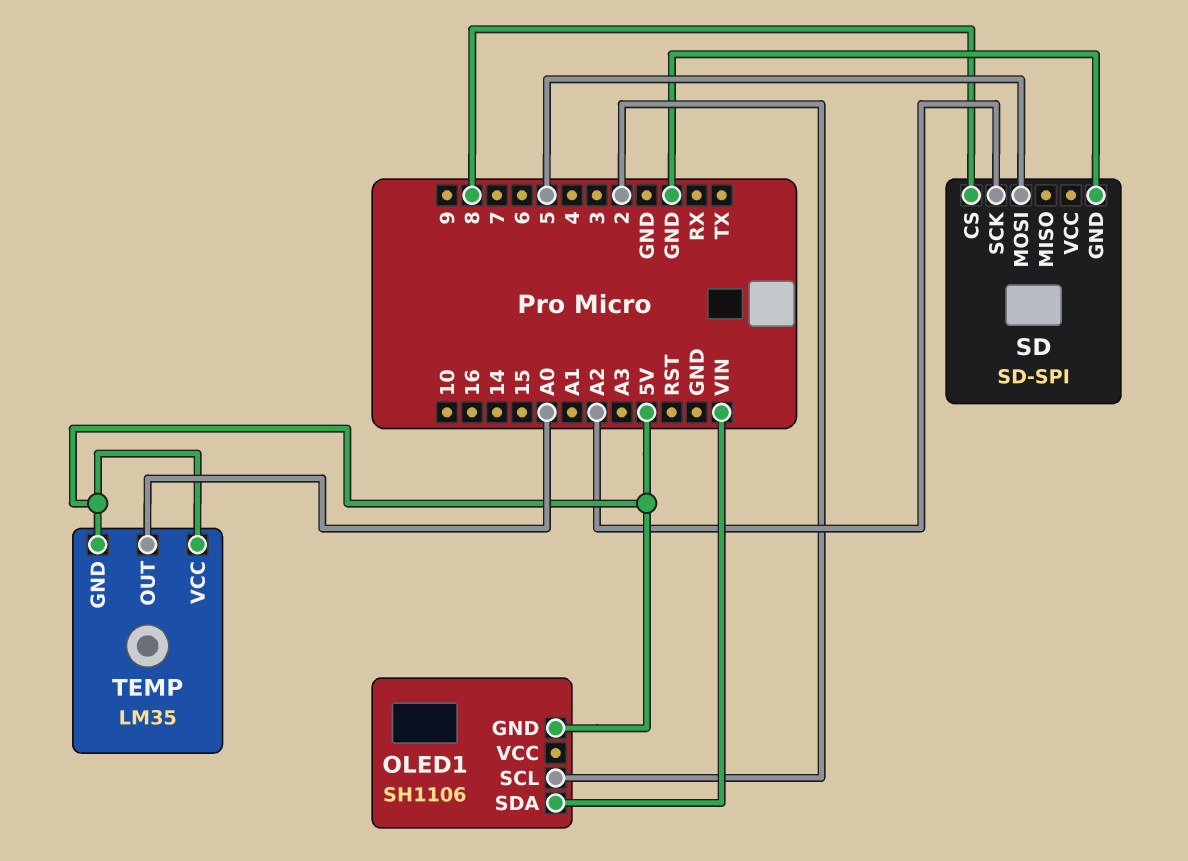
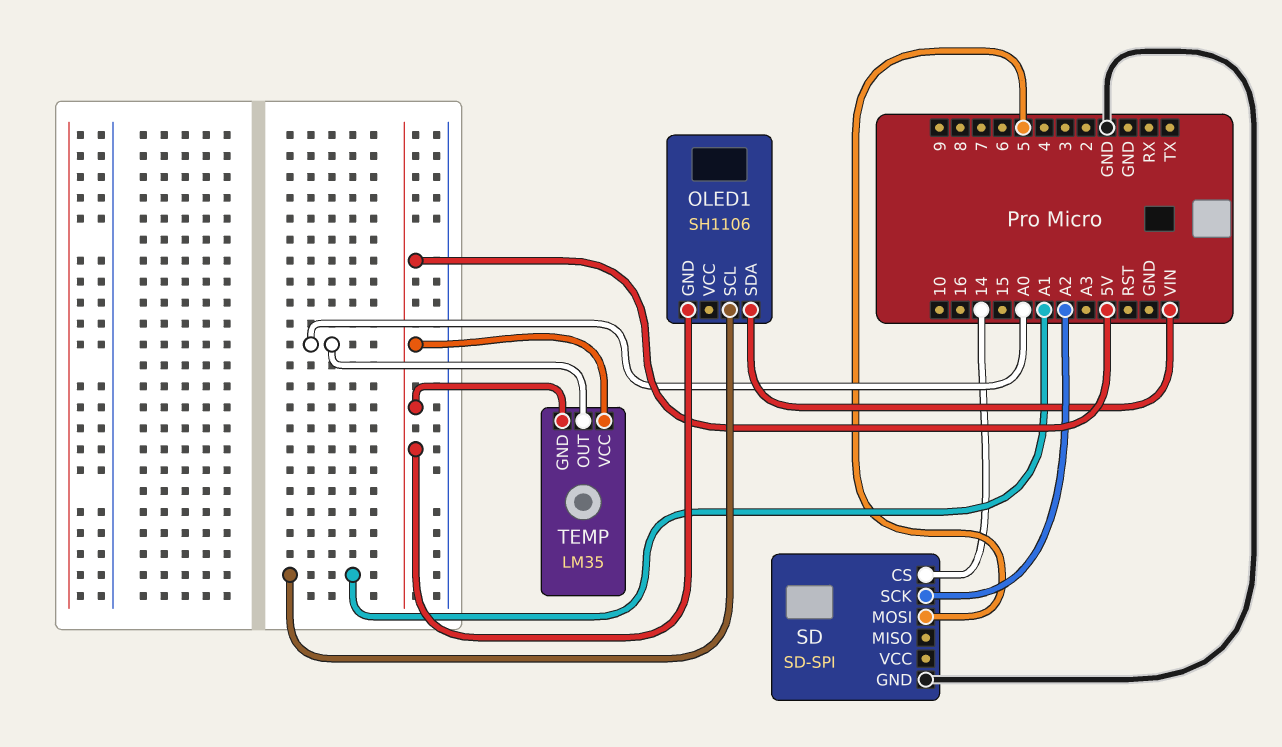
OLED1 pin SCL: 2 -> A1
SD pin CS: 8 -> 14

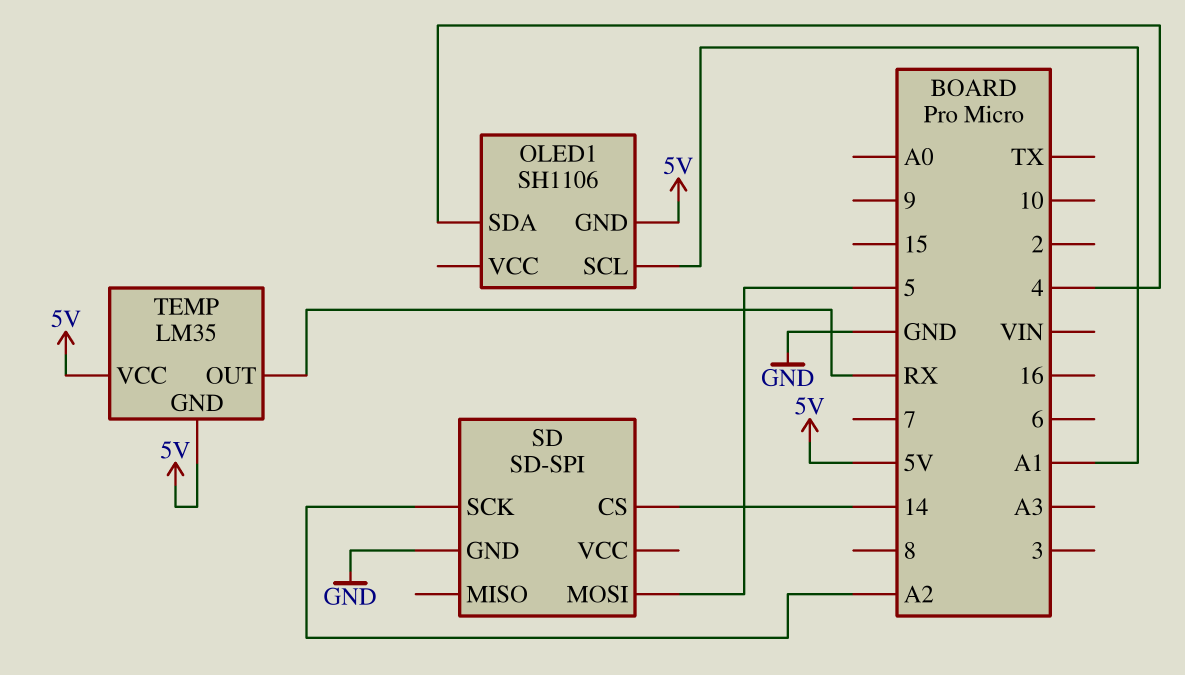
OLED1 pin SDA: VIN -> 4
TEMP pin OUT: A0 -> RX

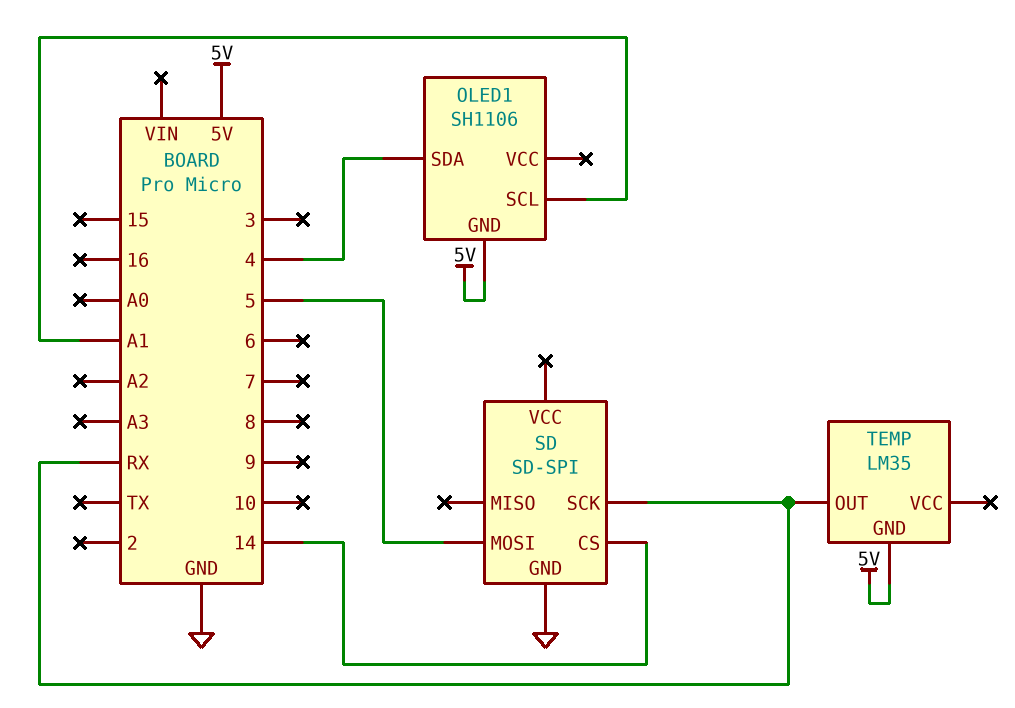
SD pin SCK: A2 -> RX
TEMP pin VCC: 5V -> none

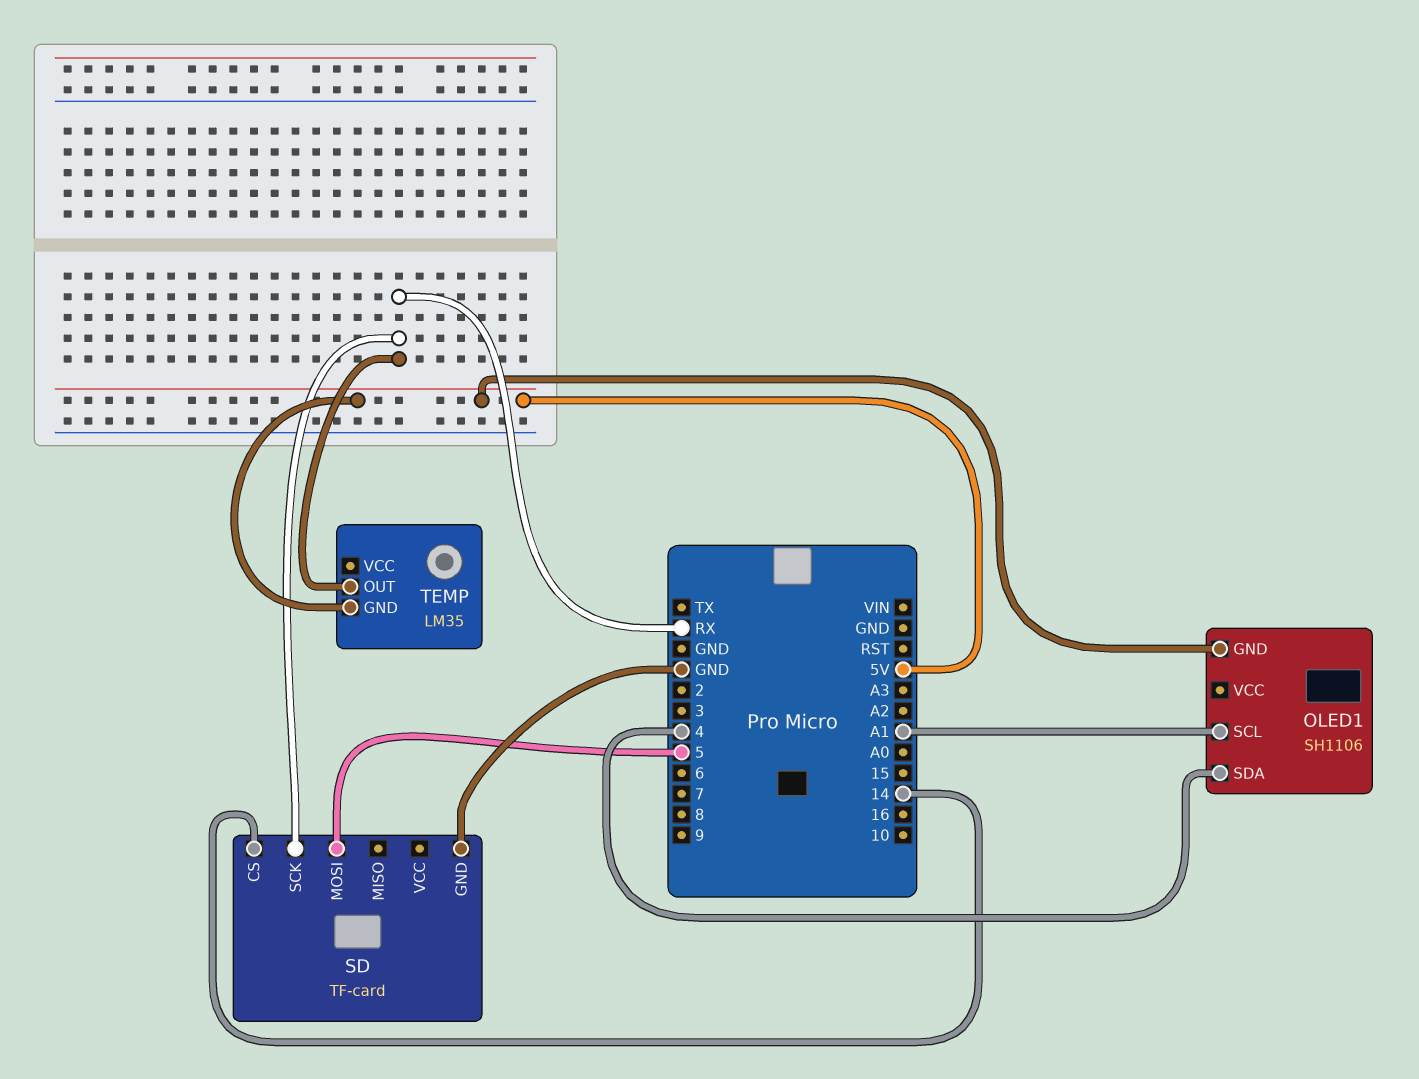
SD: SD-SPI -> TF-card

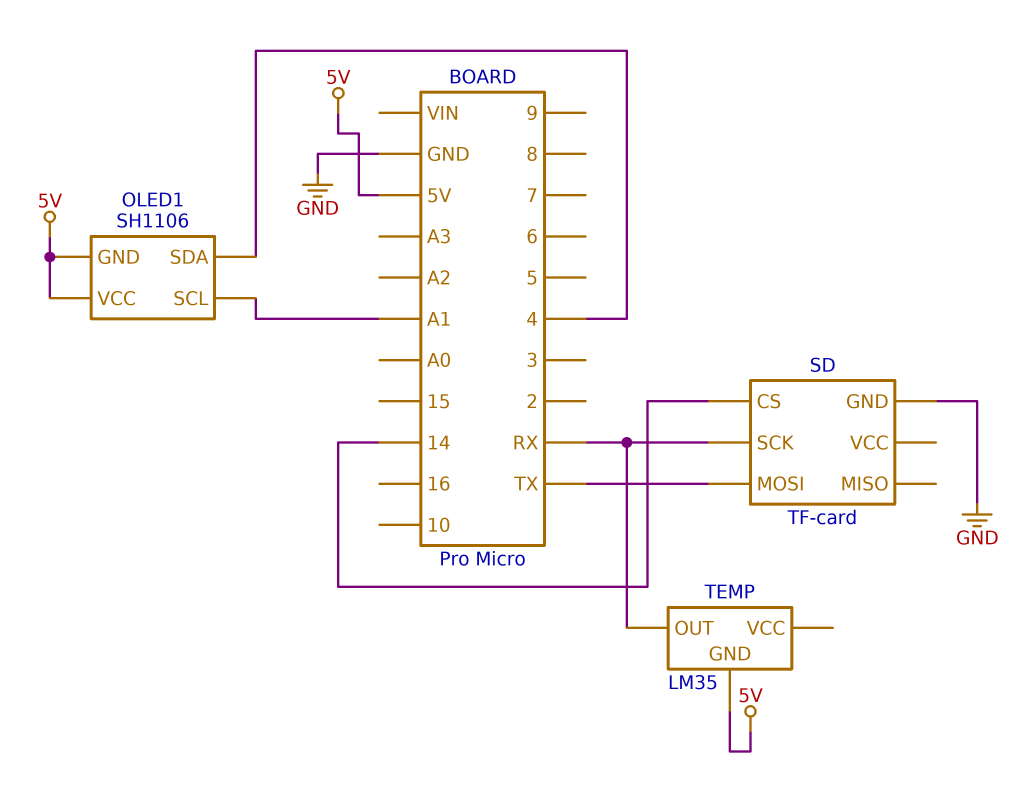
OLED1 pin VCC: none -> 5V
SD pin MOSI: 5 -> TX

